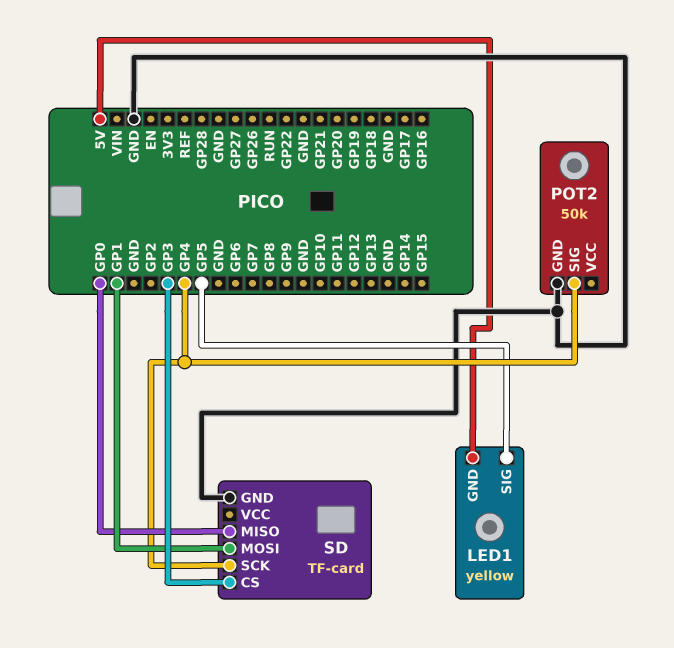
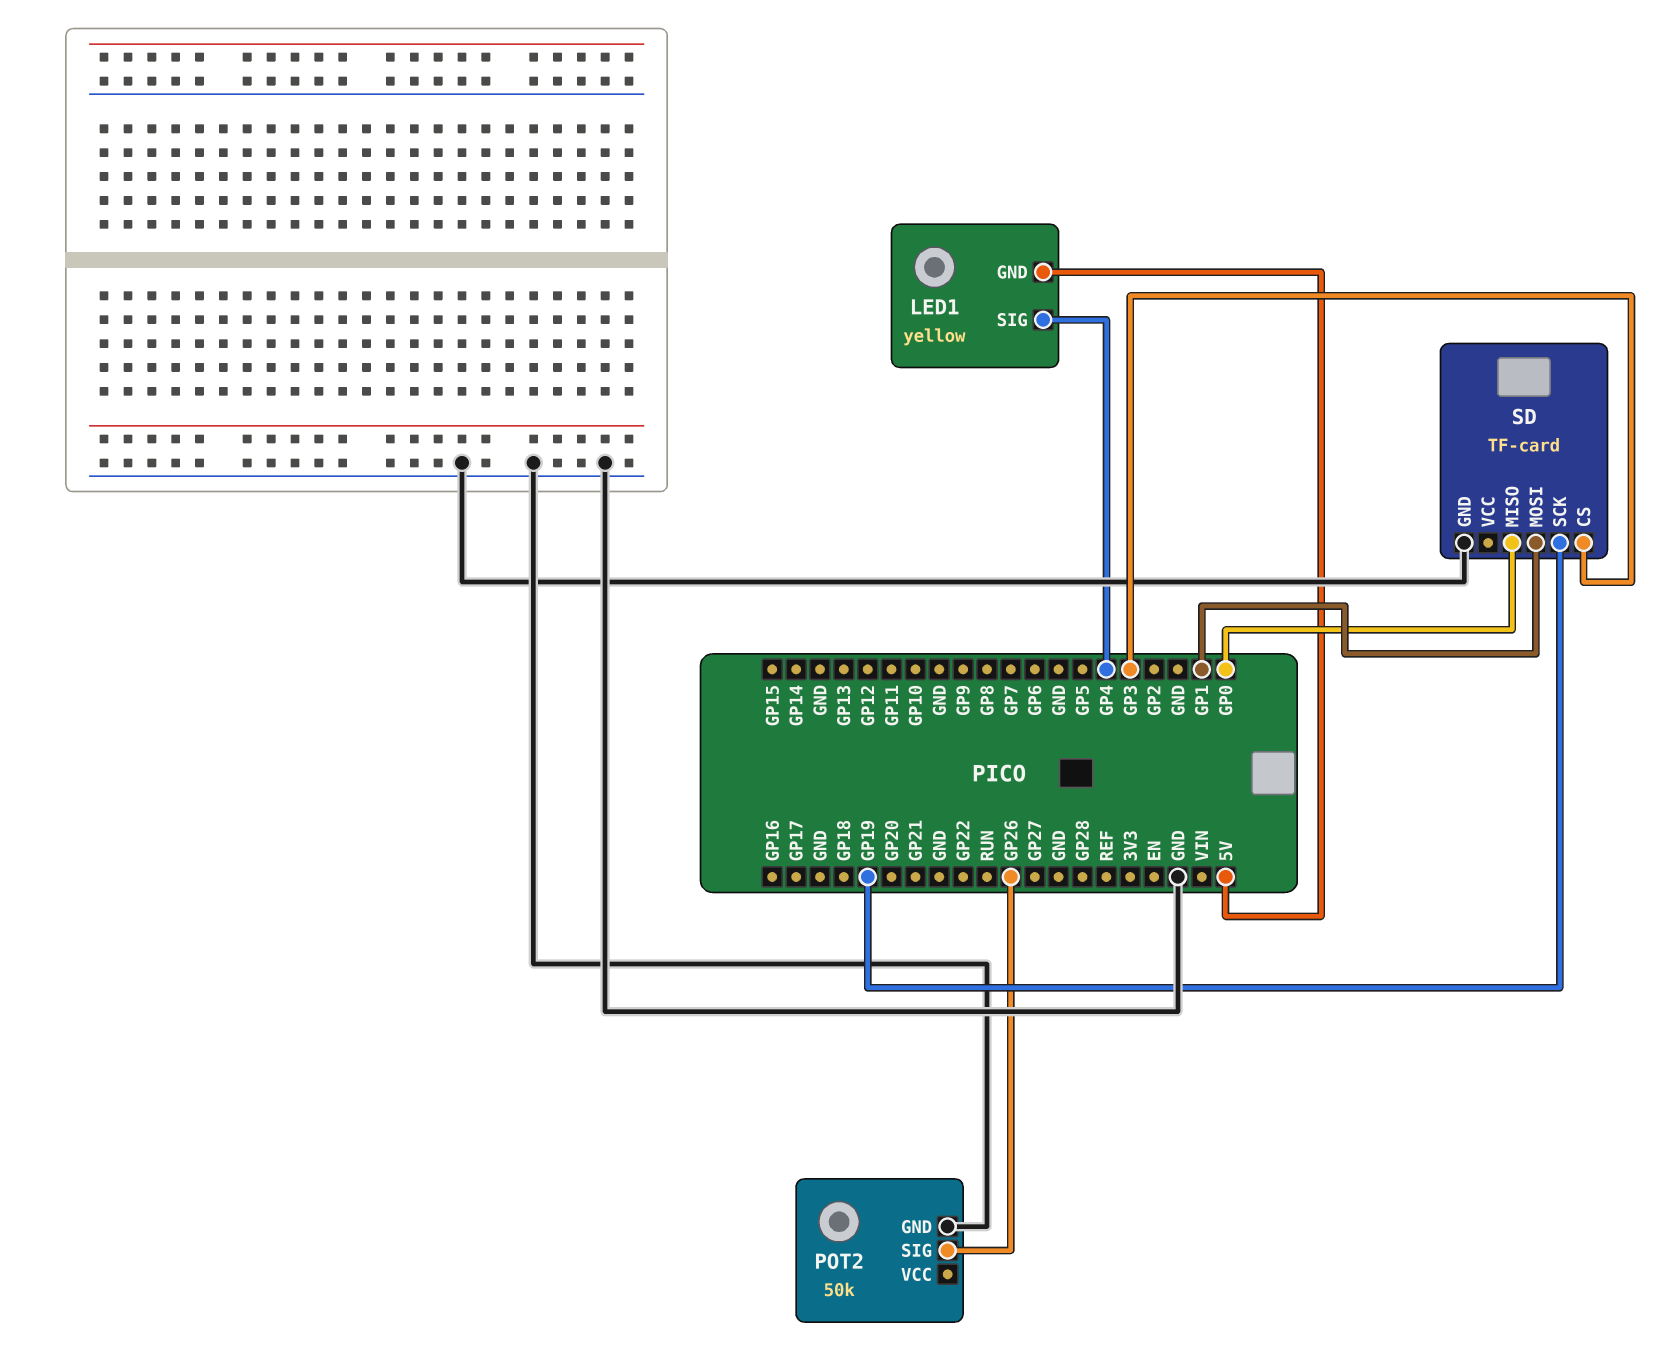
LED1 pin SIG: GP5 -> GP4
POT2 pin SIG: GP4 -> GP26
SD pin SCK: GP4 -> GP19

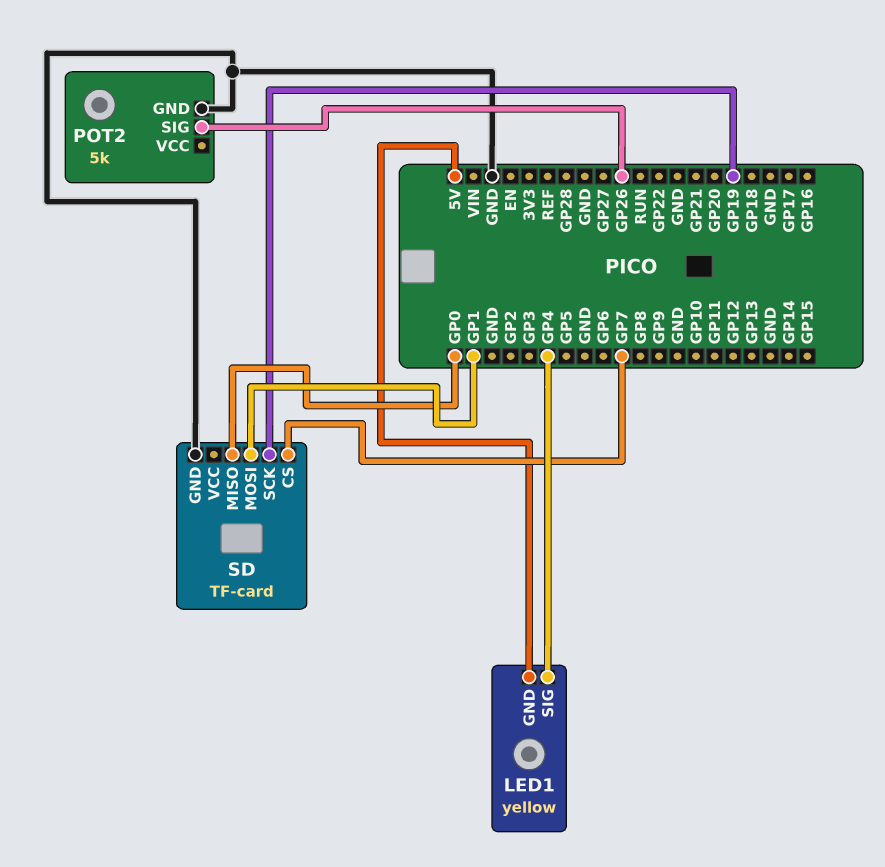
POT2: 50k -> 5k
SD pin CS: GP3 -> GP7

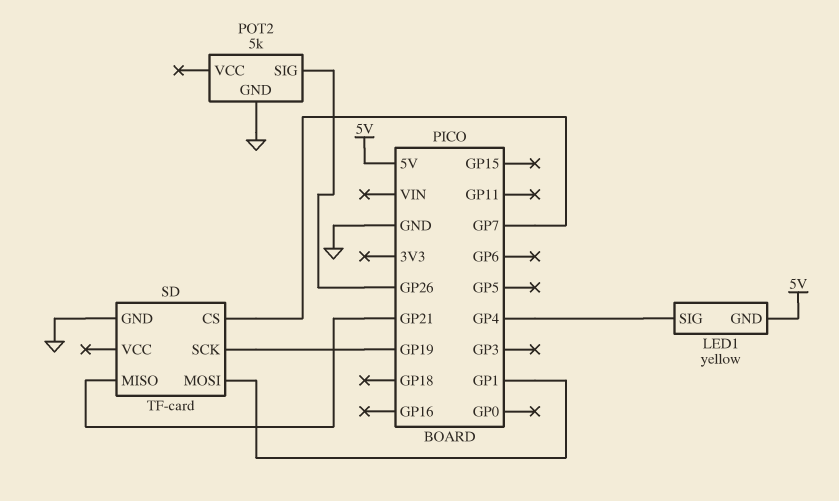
SD pin MISO: GP0 -> GP21

